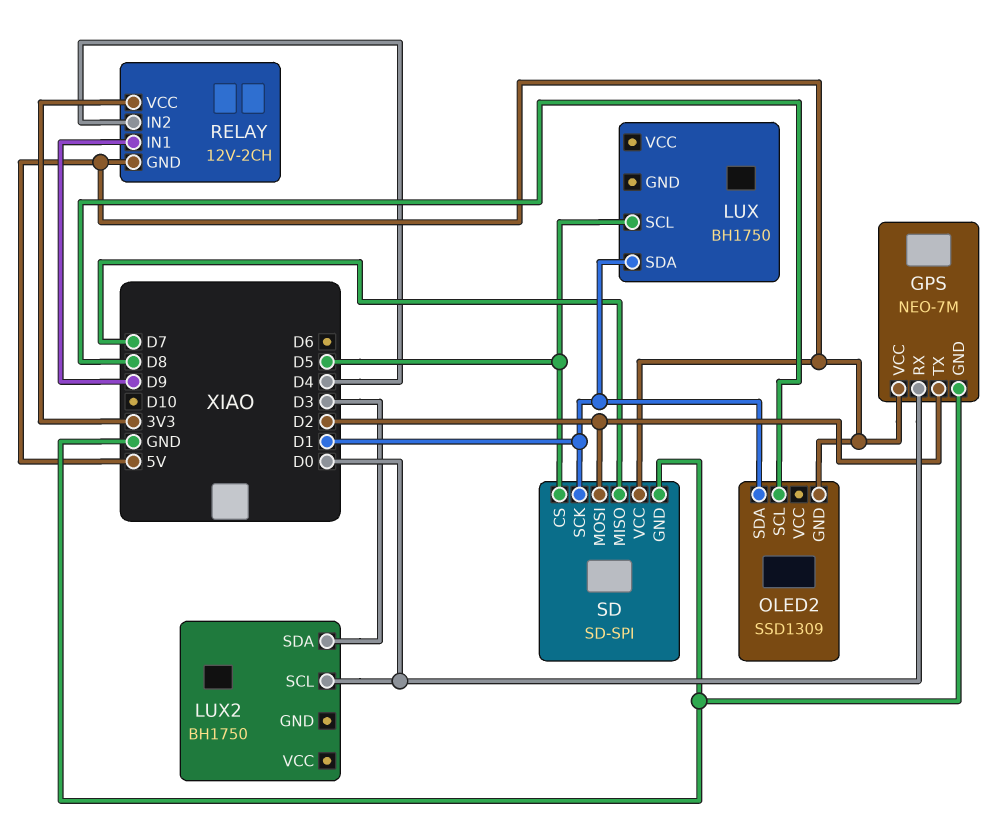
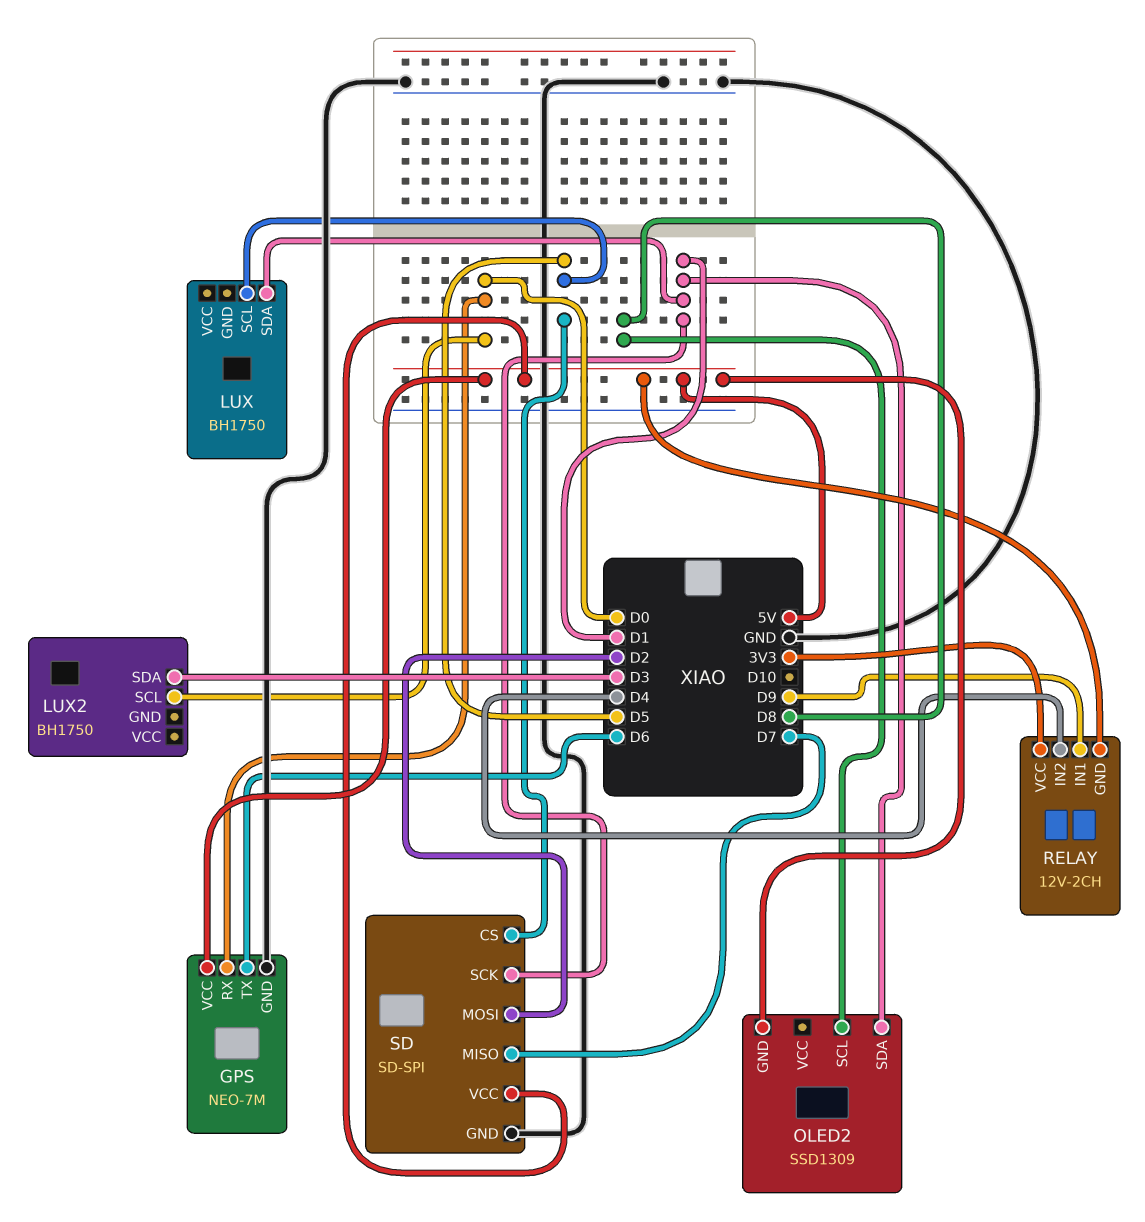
GPS pin TX: D2 -> D6

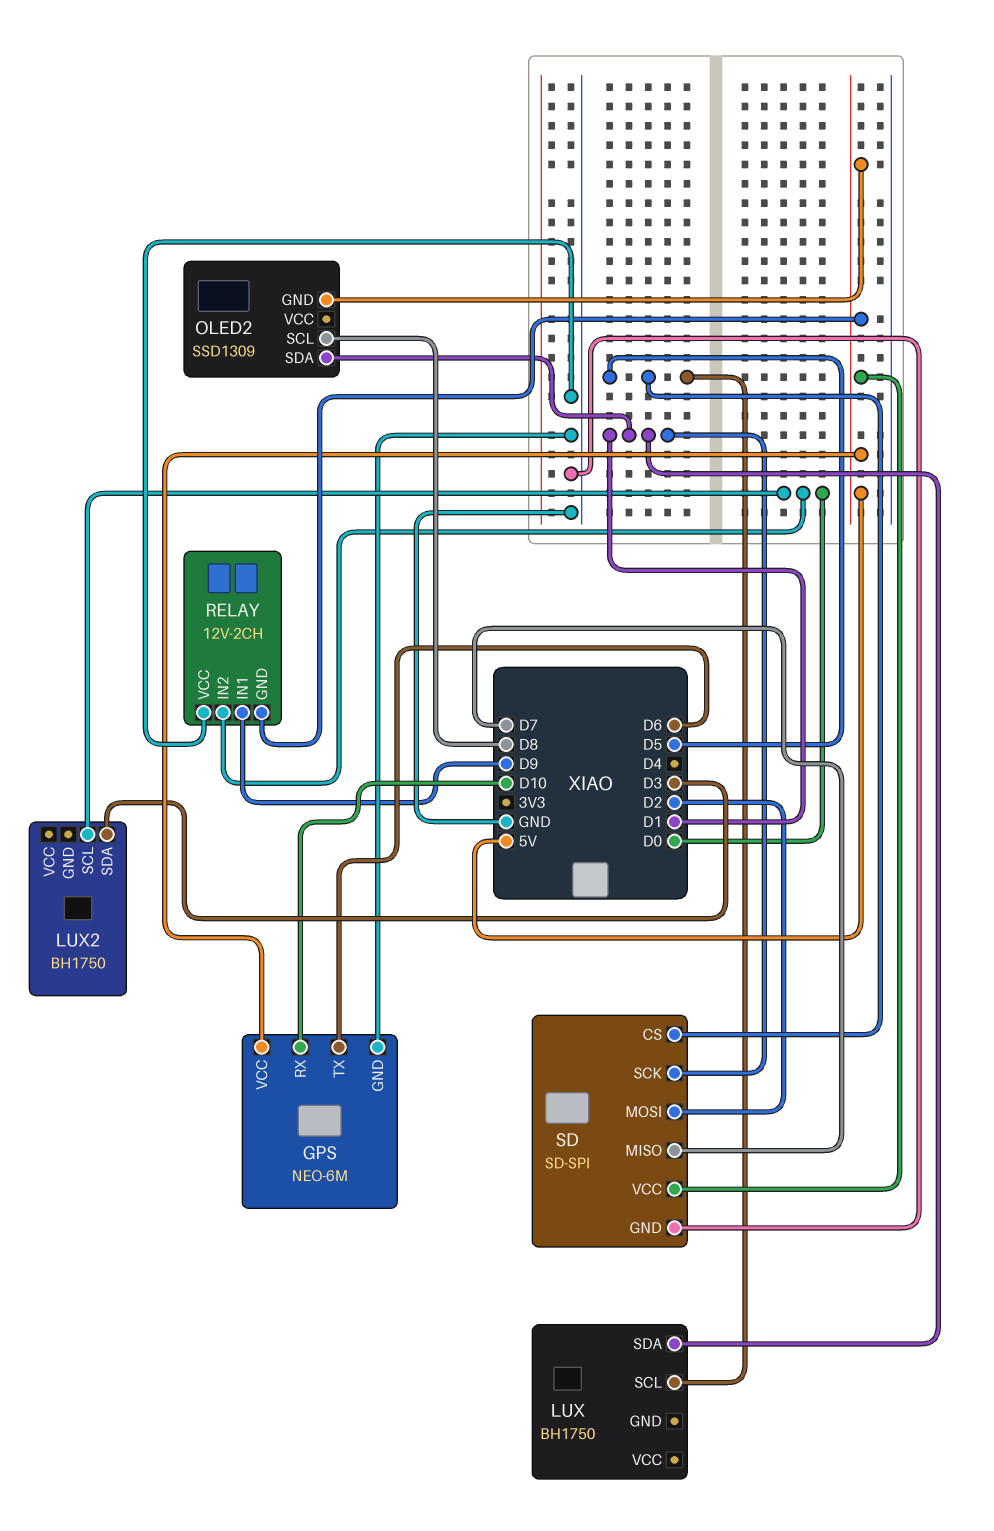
GPS: NEO-7M -> NEO-6M
GPS pin RX: D0 -> D10
RELAY pin IN2: D4 -> D0
RELAY pin VCC: 3V3 -> GND

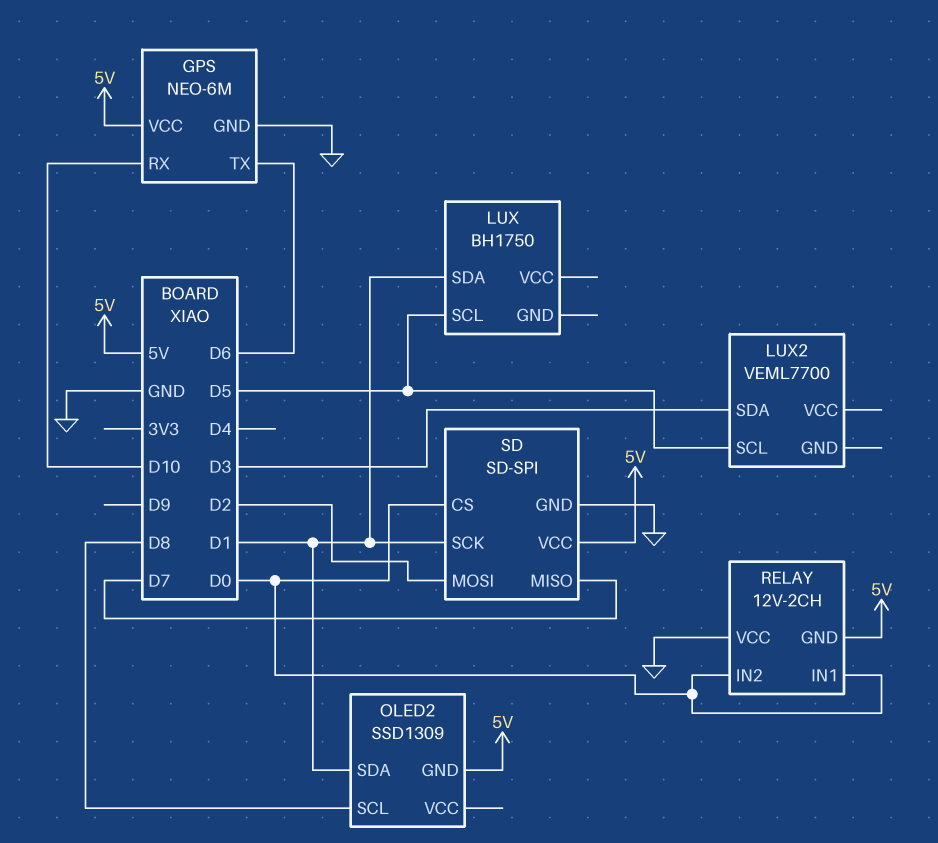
LUX2: BH1750 -> VEML7700
LUX2 pin SCL: D0 -> D5
RELAY pin IN1: D9 -> D0
SD pin CS: D5 -> D0

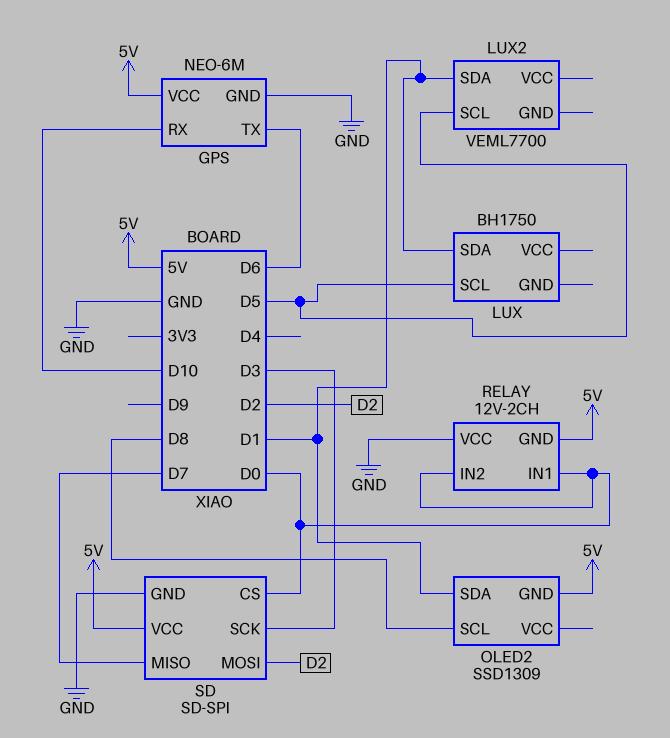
LUX2 pin SDA: D3 -> D1
SD pin SCK: D1 -> D3

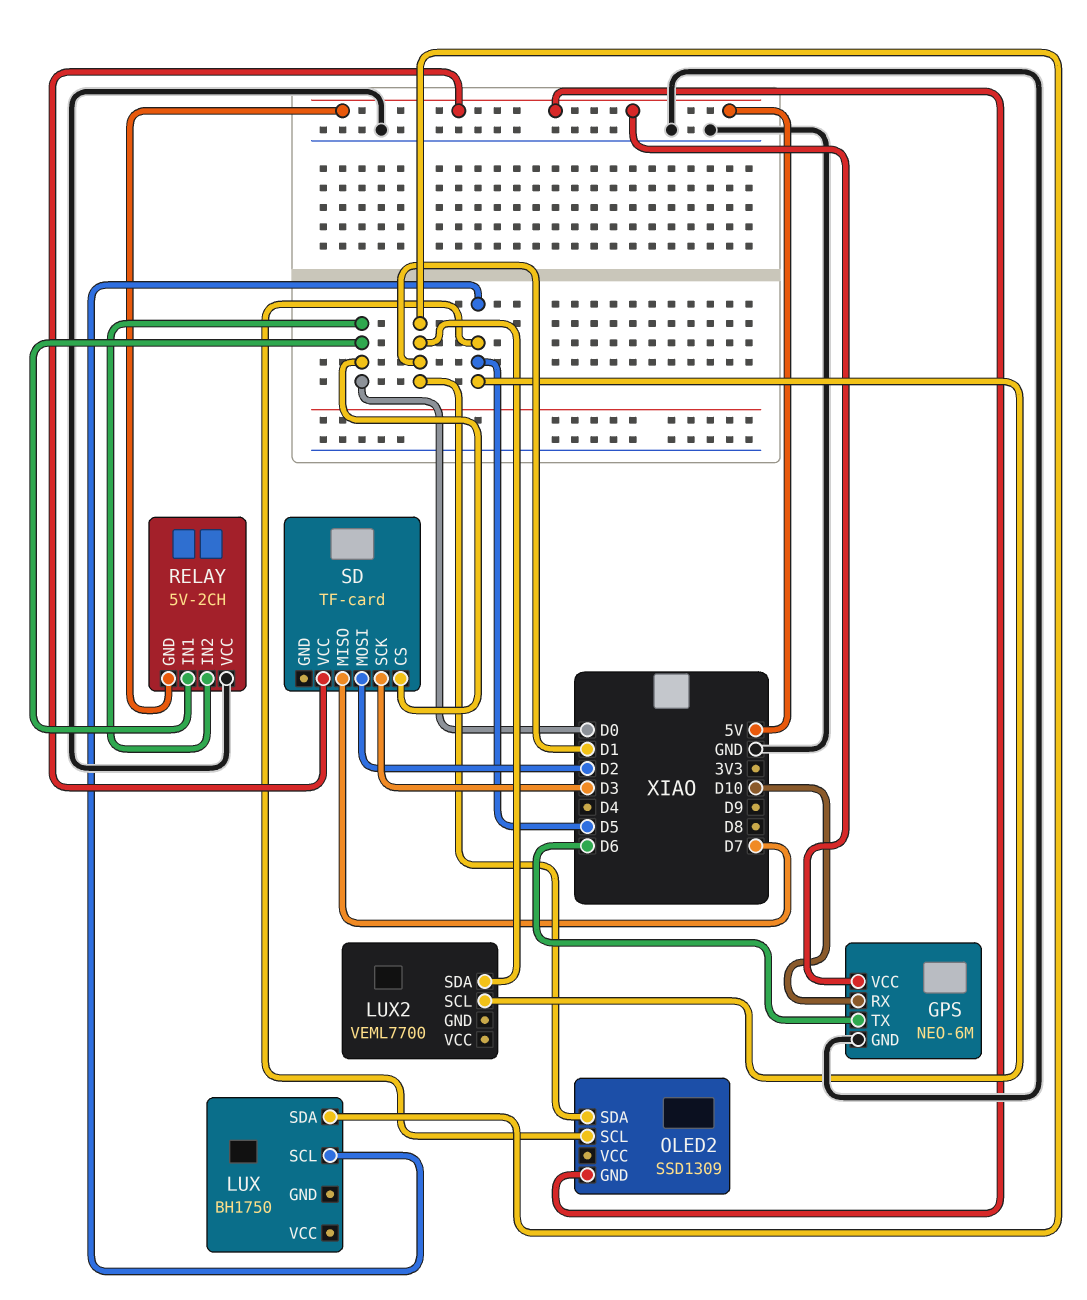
OLED2 pin SCL: D8 -> D5
RELAY: 12V-2CH -> 5V-2CH
SD: SD-SPI -> TF-card
SD pin GND: GND -> none

